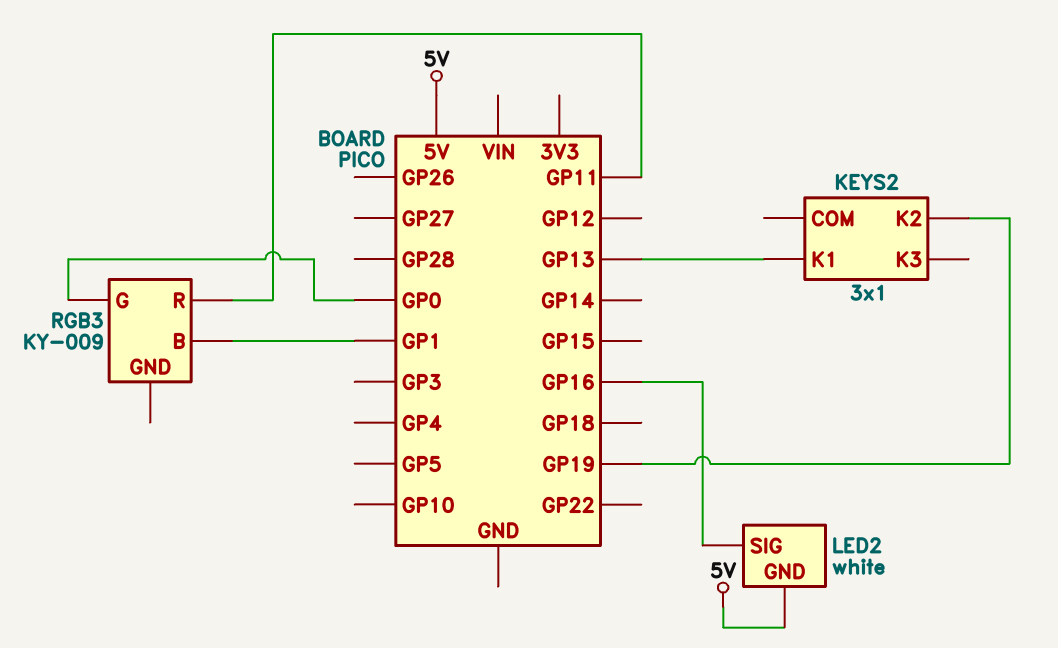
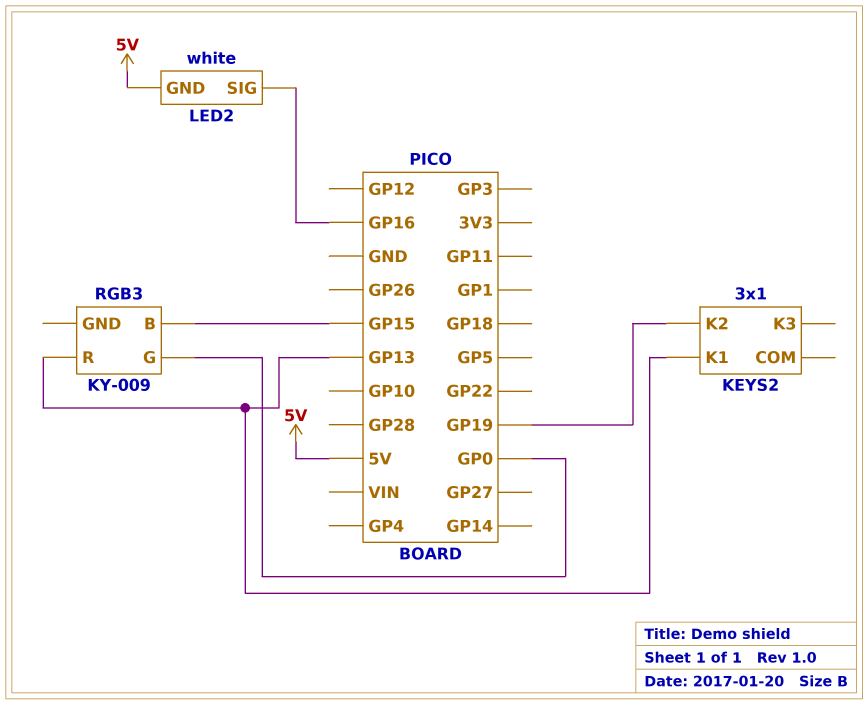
RGB3 pin B: GP1 -> GP15
RGB3 pin R: GP11 -> GP13

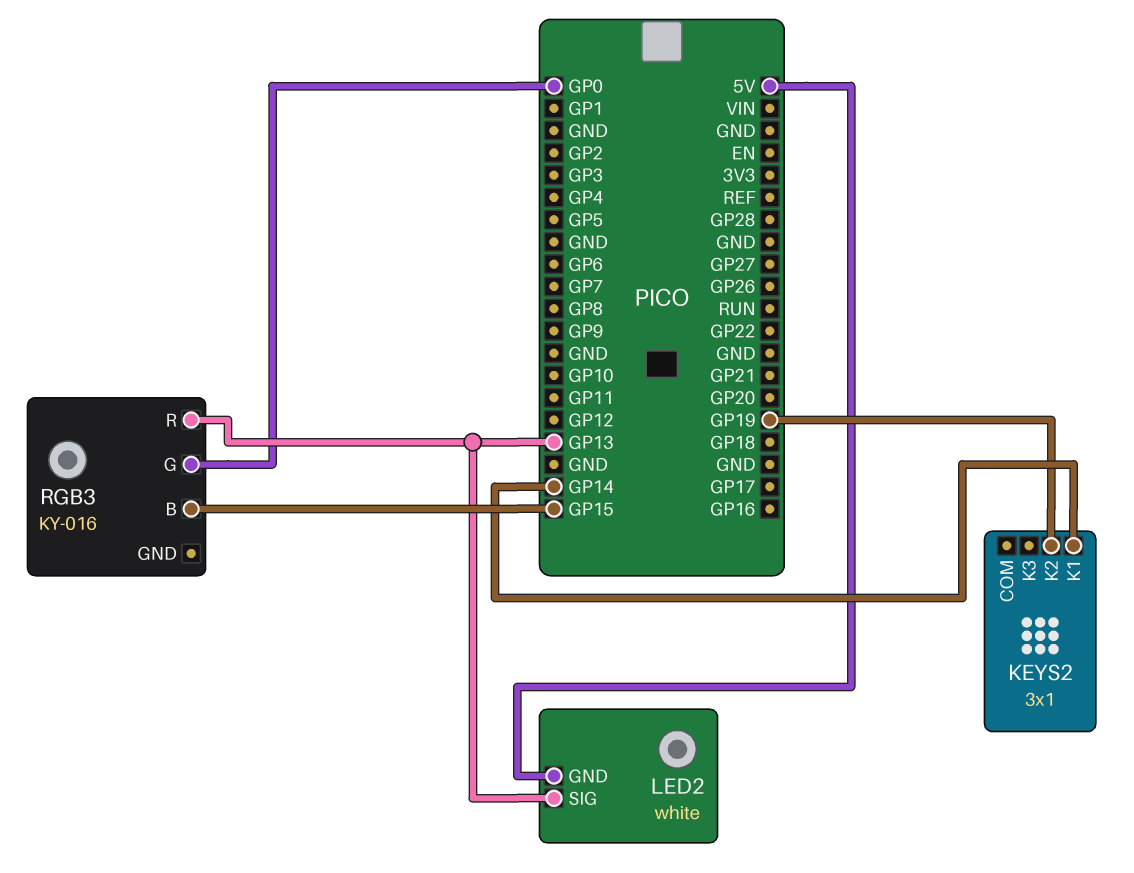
KEYS2 pin K1: GP13 -> GP14
LED2 pin SIG: GP16 -> GP13
RGB3: KY-009 -> KY-016

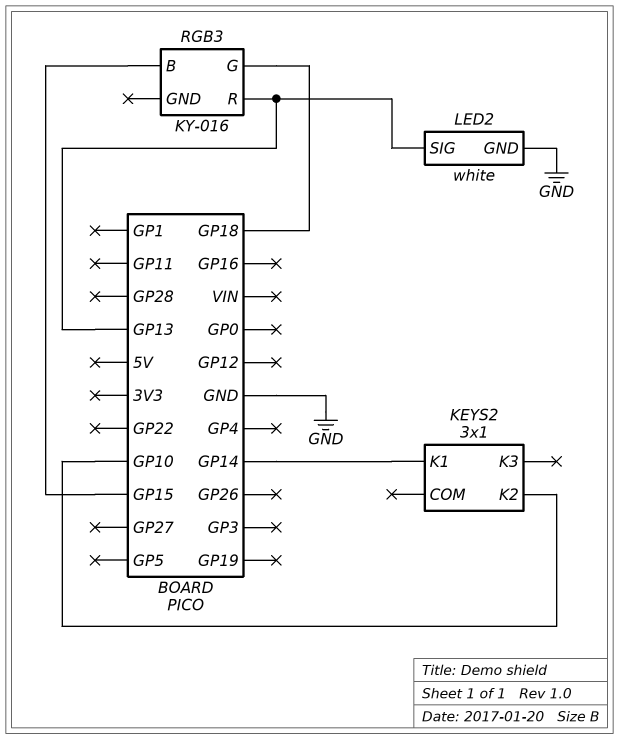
KEYS2 pin K2: GP19 -> GP10
LED2 pin GND: 5V -> GND
RGB3 pin G: GP0 -> GP18

